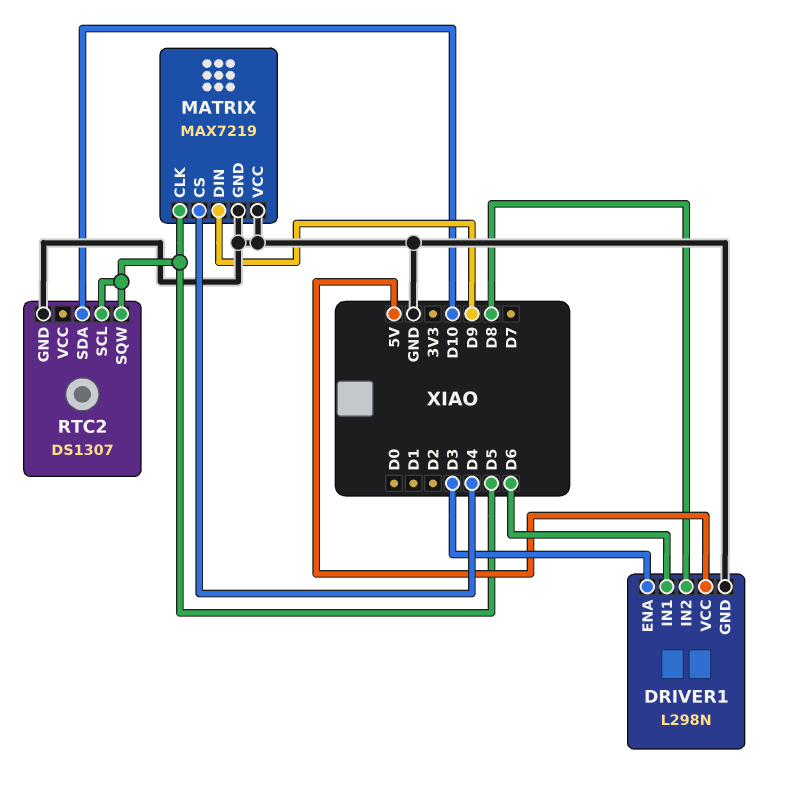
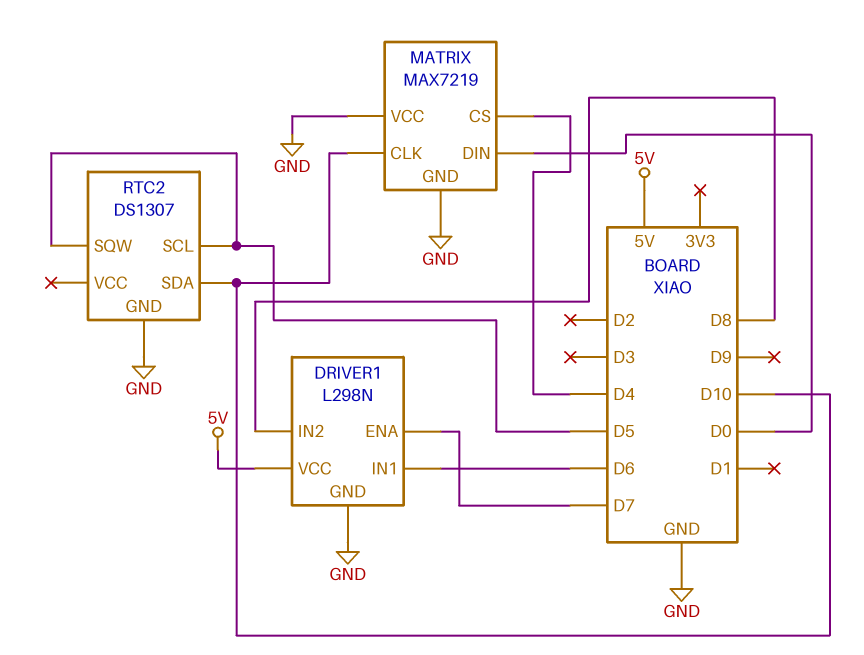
DRIVER1 pin ENA: D3 -> D7
MATRIX pin CLK: D5 -> D10
MATRIX pin DIN: D9 -> D0

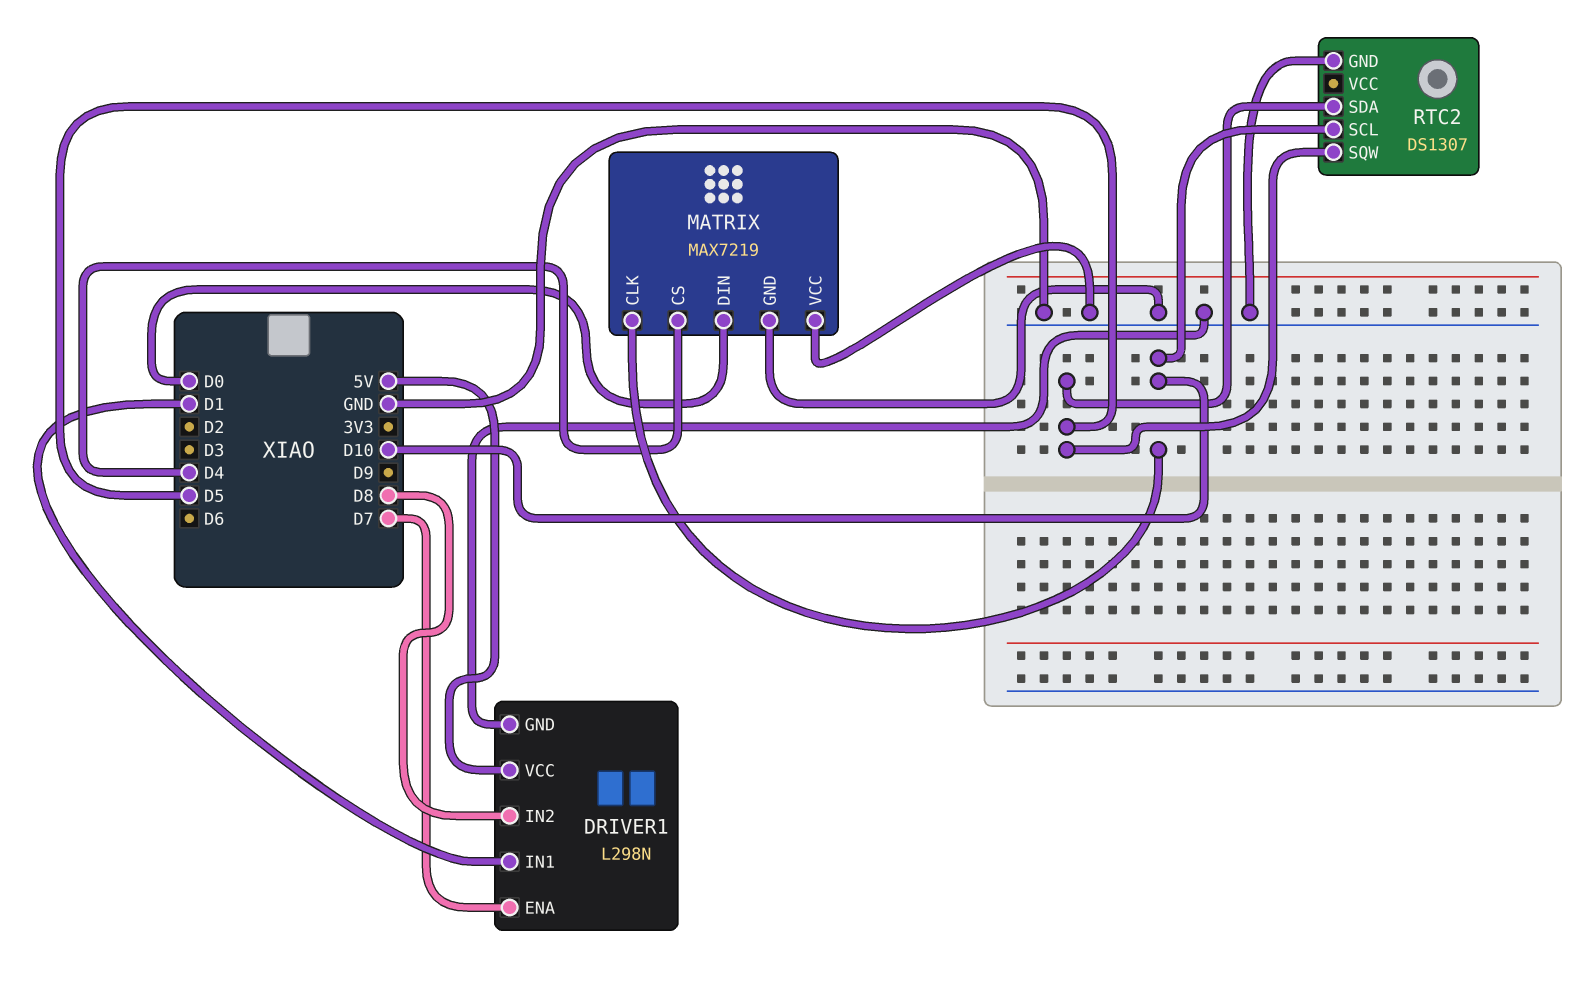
DRIVER1 pin IN1: D6 -> D1
RTC2 pin SCL: D5 -> D10
RTC2 pin SDA: D10 -> D5

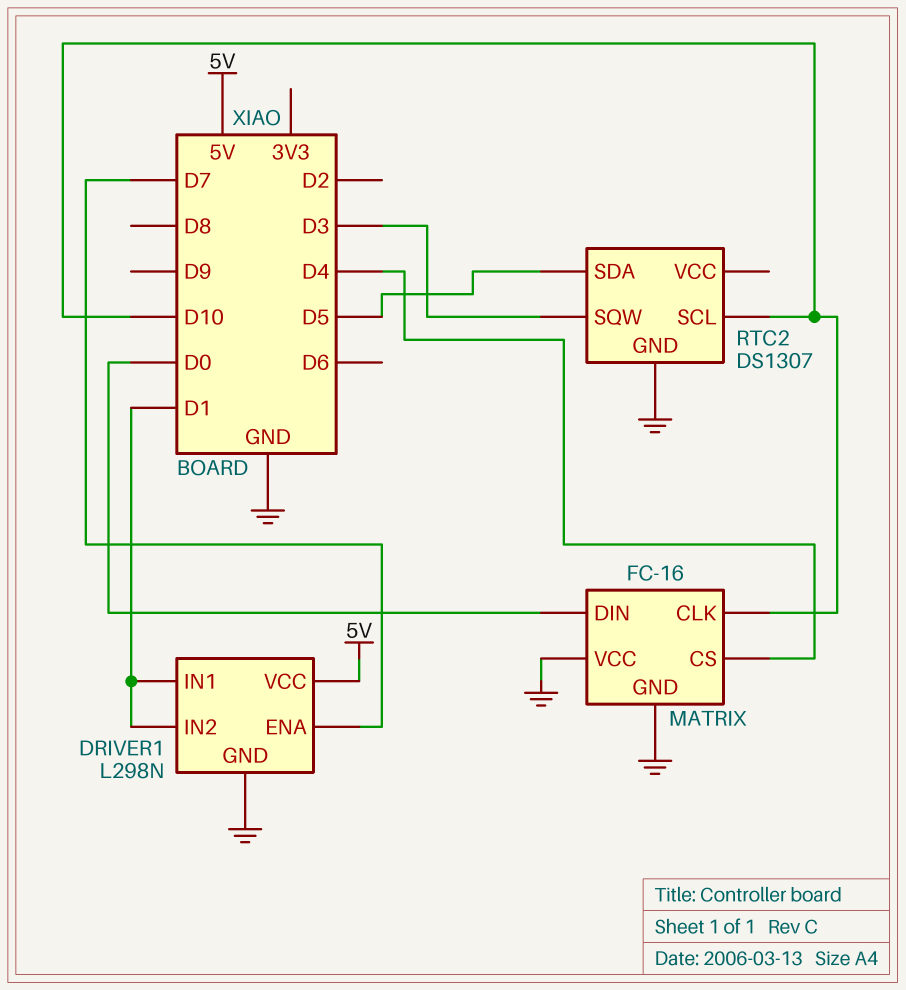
DRIVER1 pin IN2: D8 -> D1
MATRIX: MAX7219 -> FC-16
RTC2 pin SQW: D5 -> D3

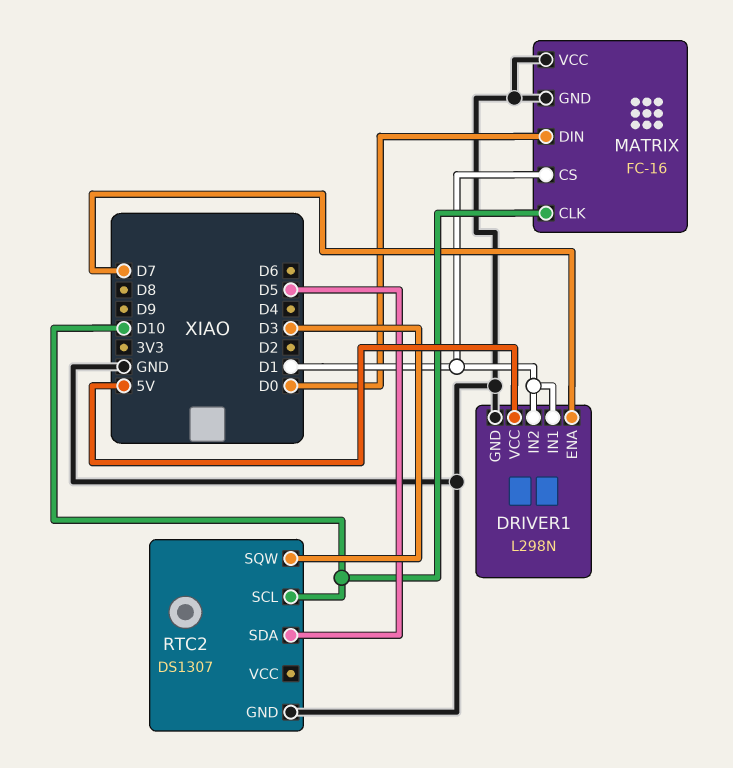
MATRIX pin CS: D4 -> D1

